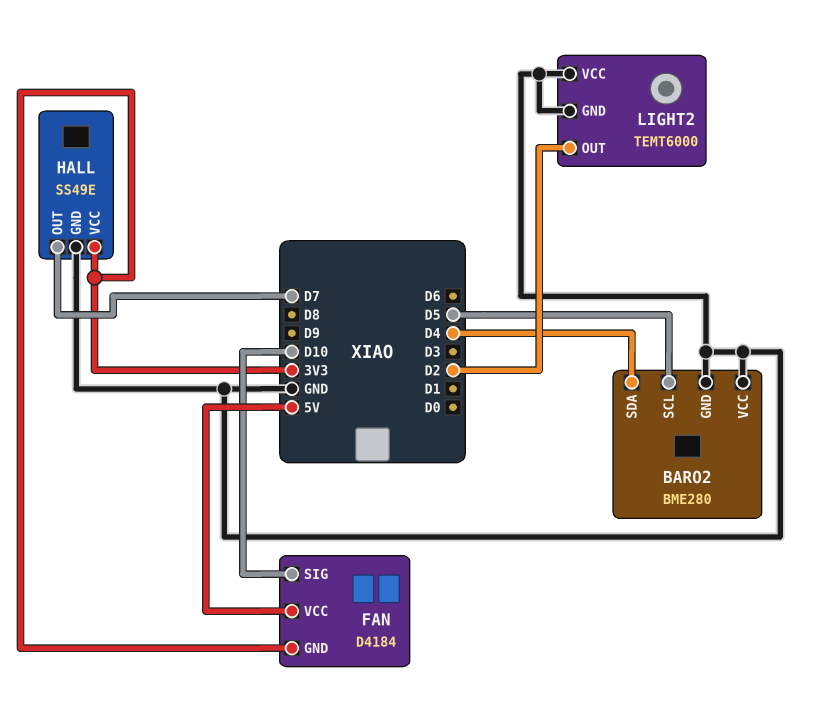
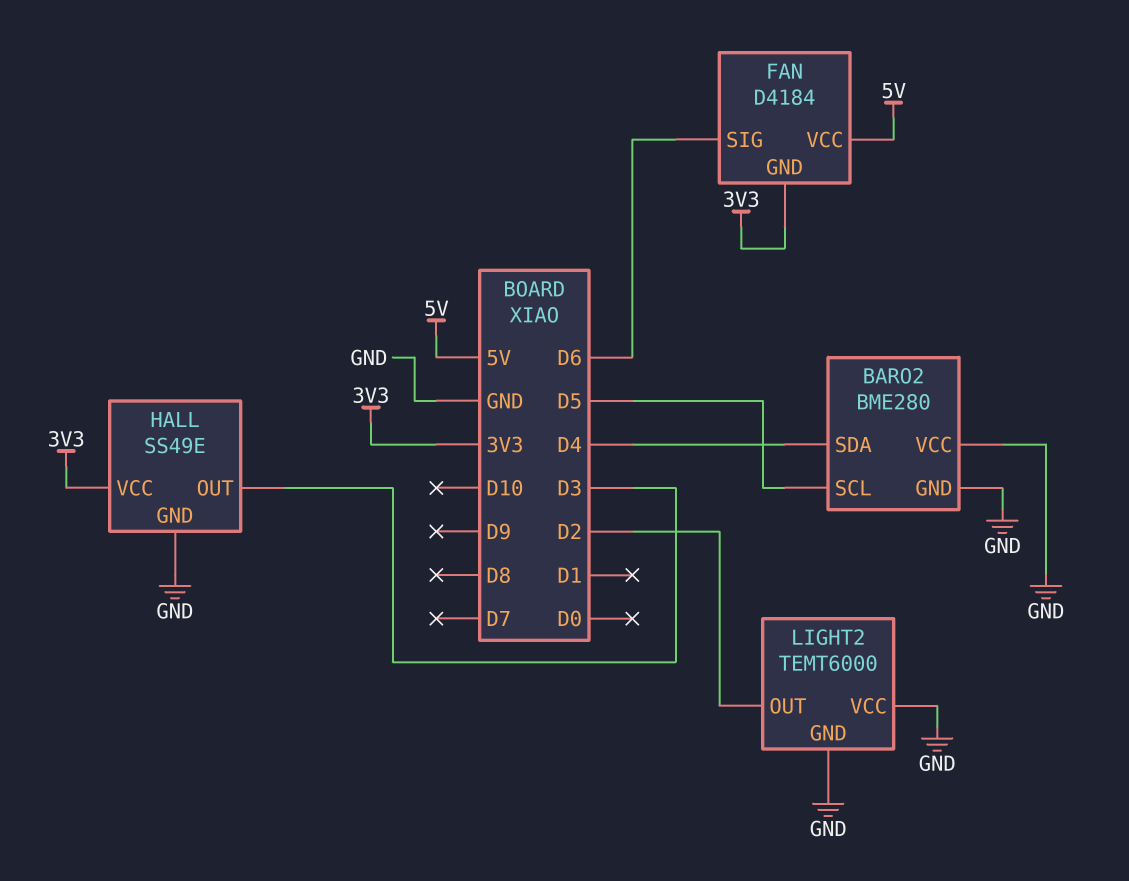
FAN pin SIG: D10 -> D6
HALL pin OUT: D7 -> D3

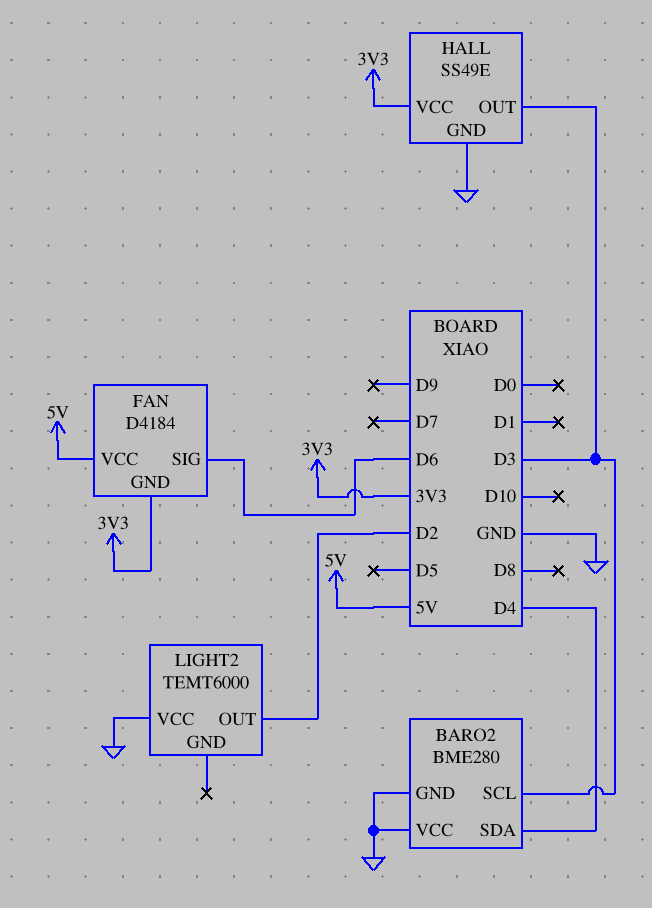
BARO2 pin SCL: D5 -> D3
LIGHT2 pin GND: GND -> none

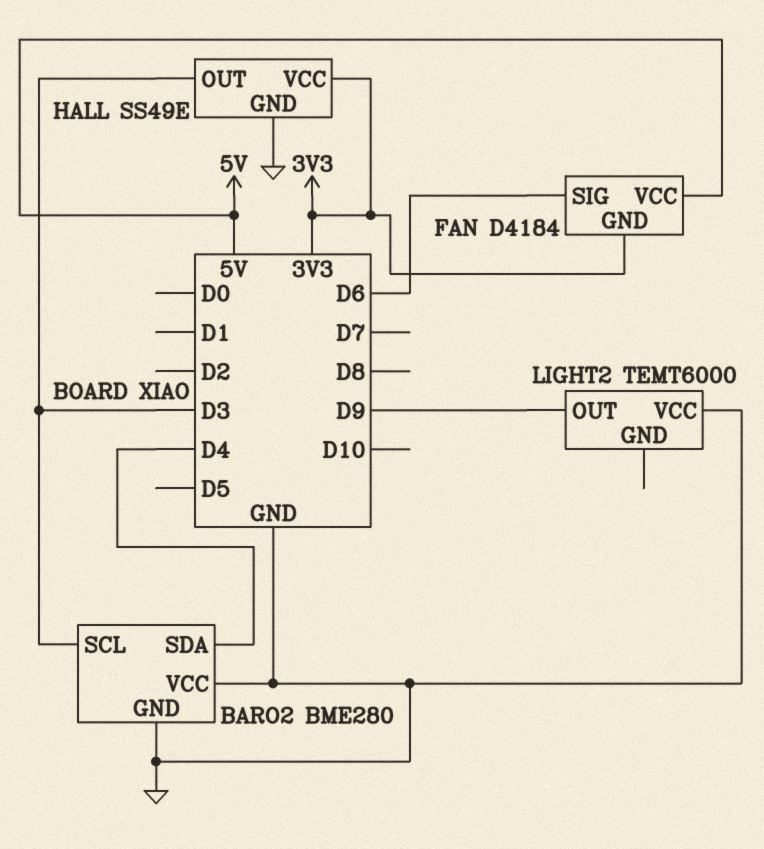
LIGHT2 pin OUT: D2 -> D9

